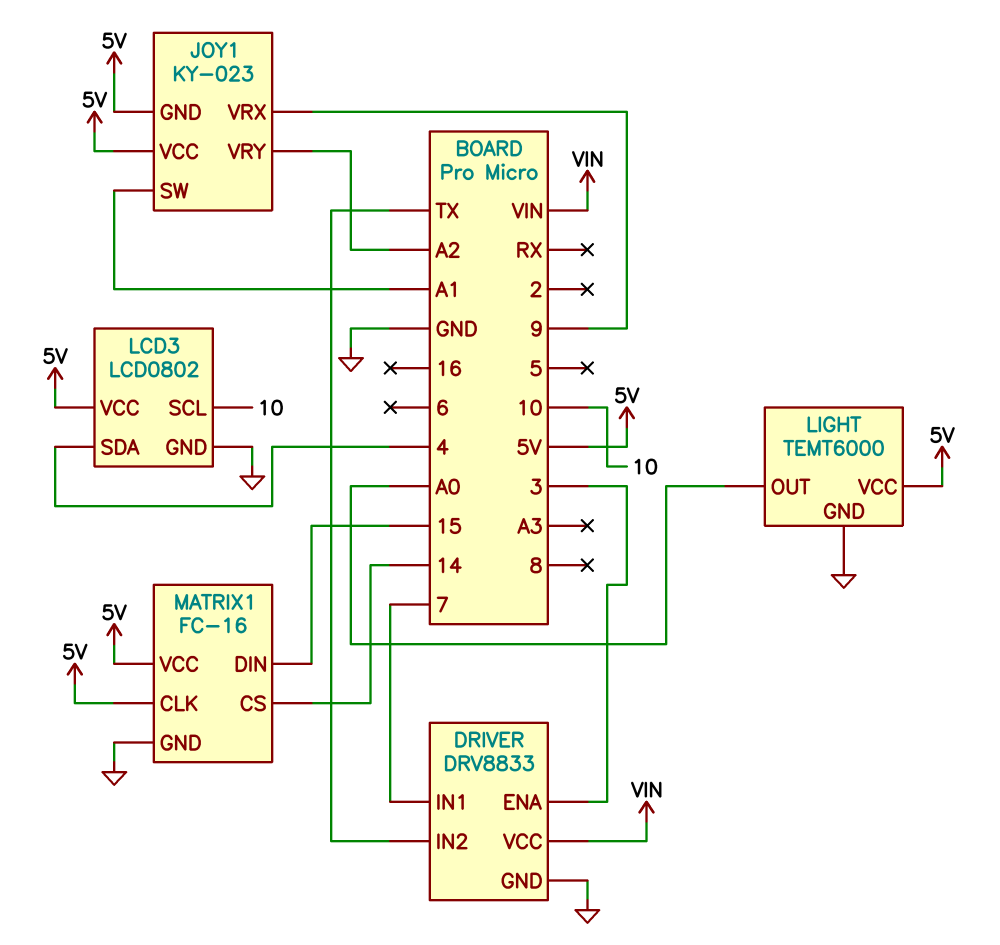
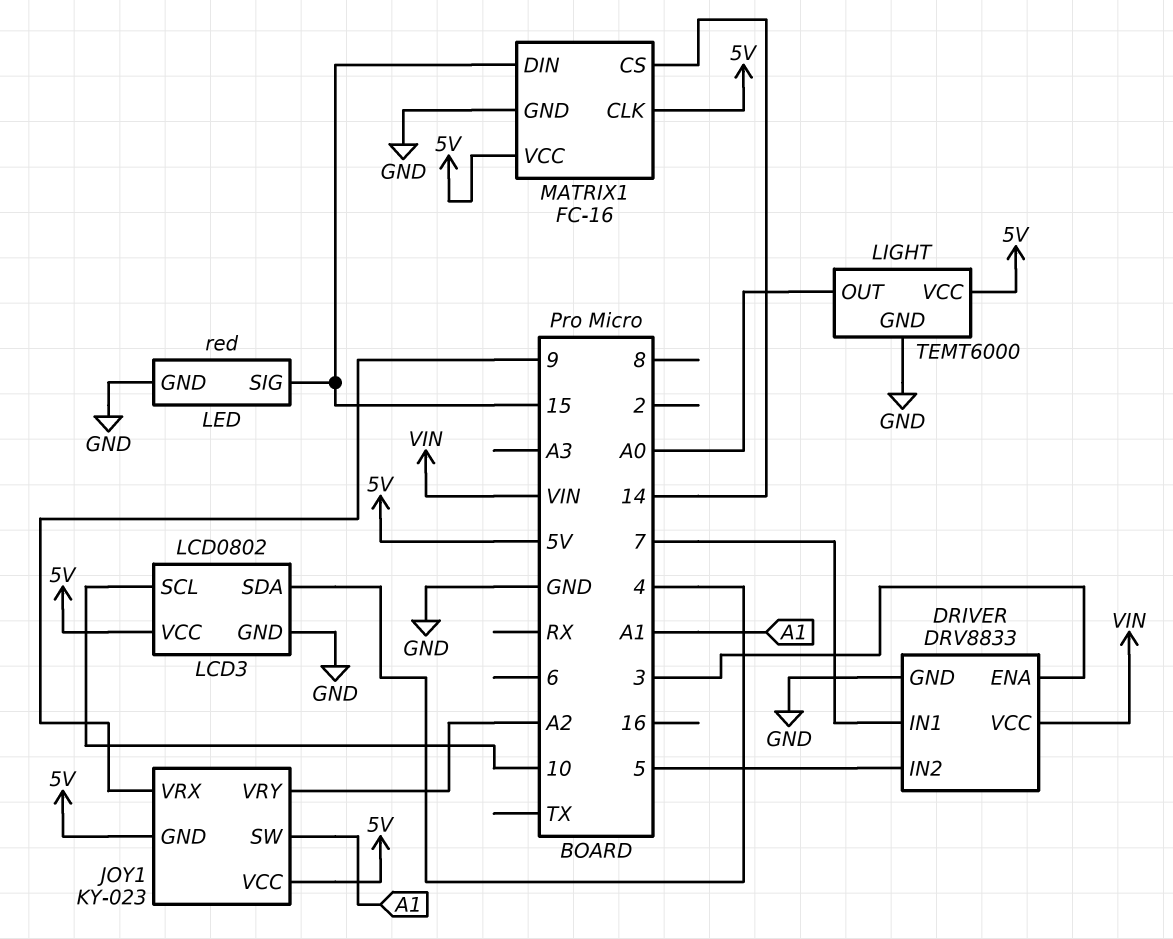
DRIVER pin IN2: TX -> 5
LED: none -> red
LED pin GND: none -> GND
LED pin SIG: none -> 15

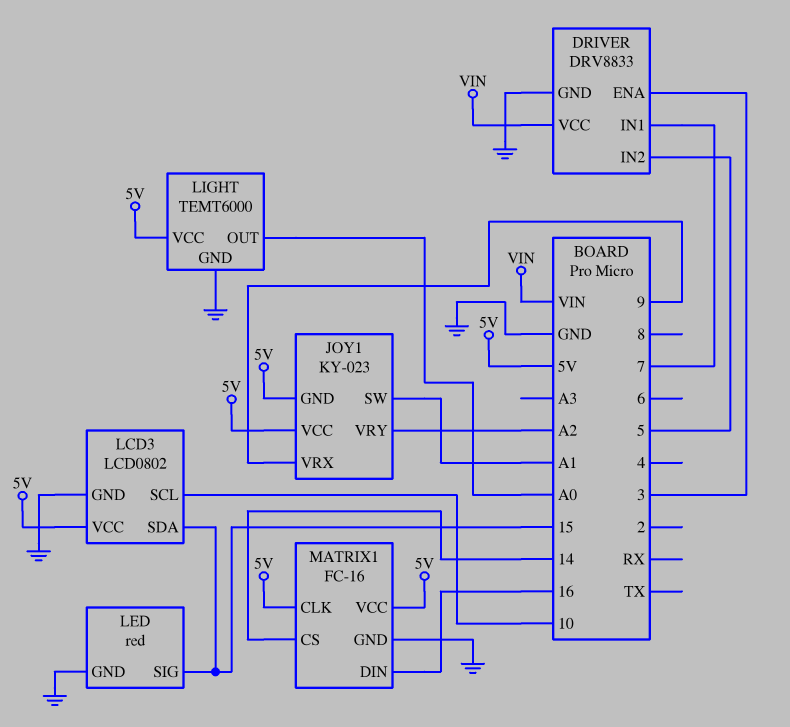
LCD3 pin SDA: 4 -> 15
MATRIX1 pin DIN: 15 -> 16

